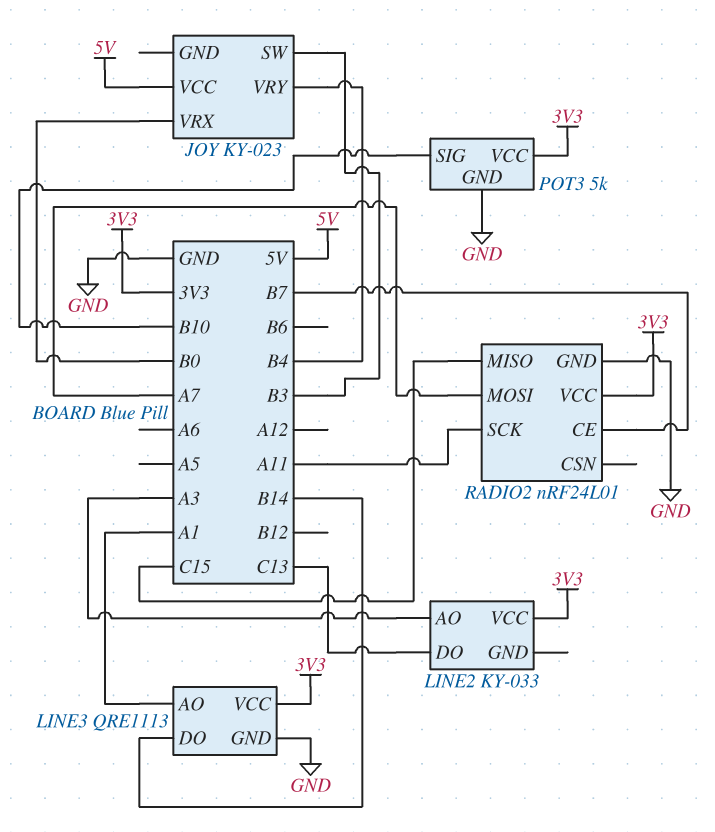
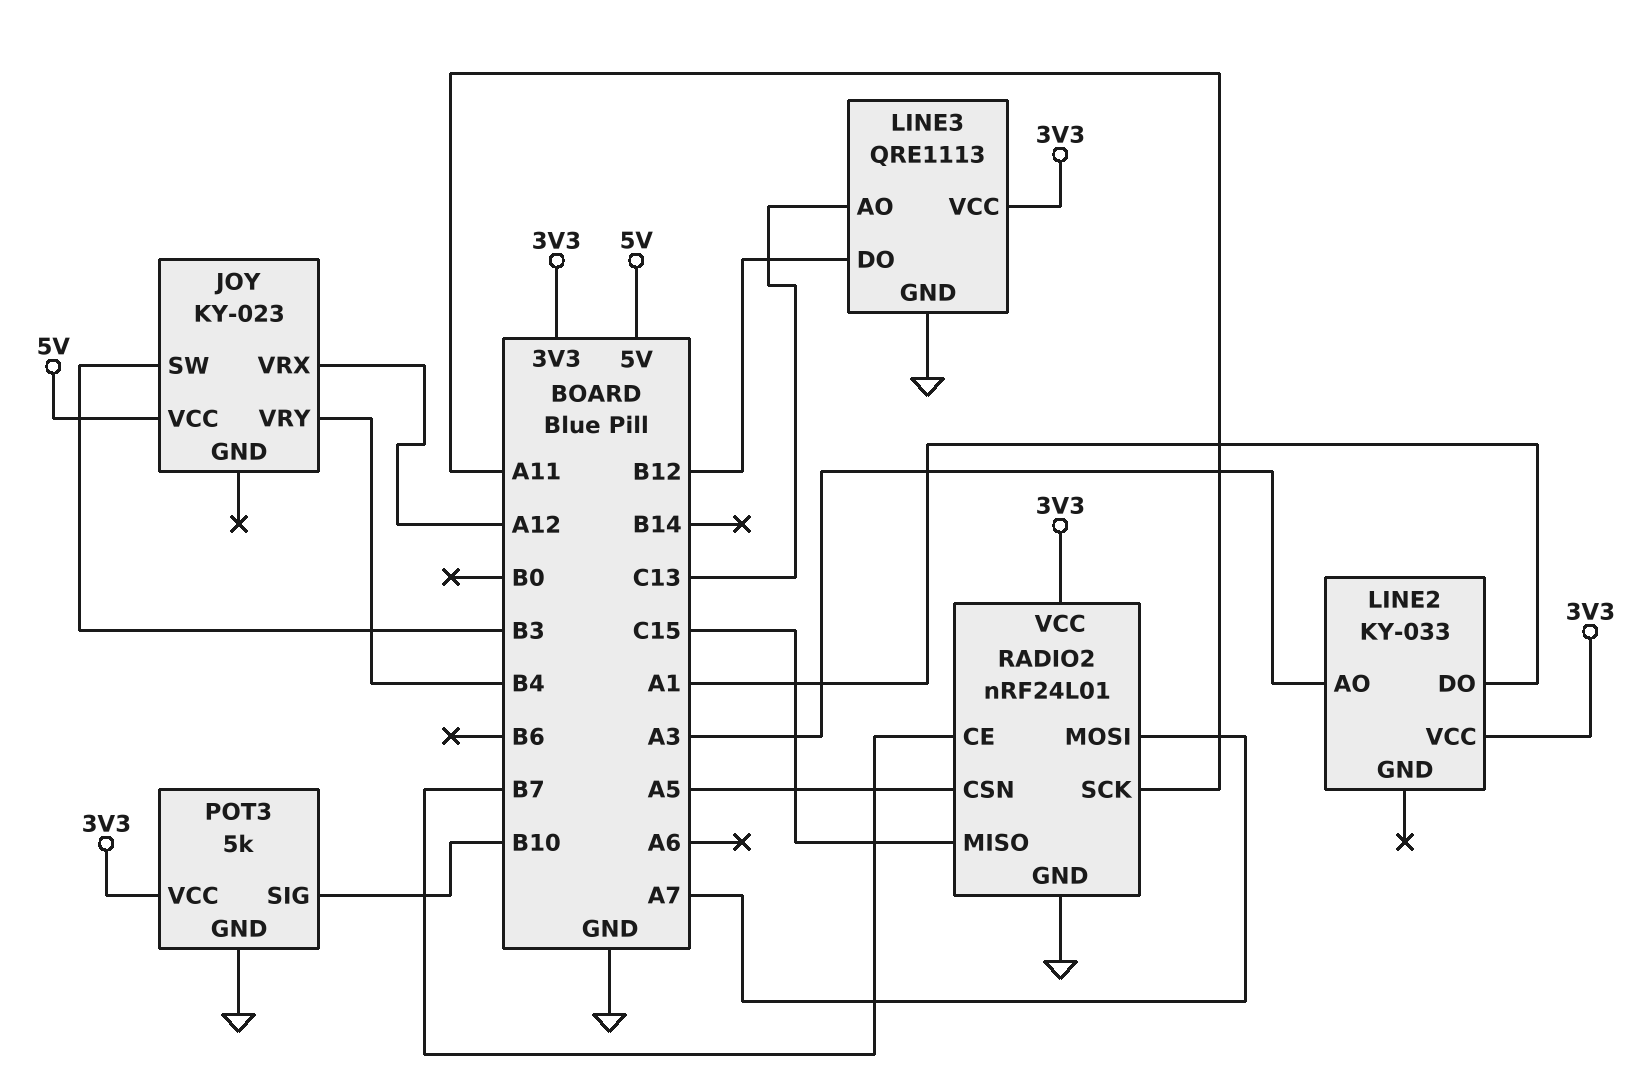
JOY pin VRX: B0 -> A12
LINE2 pin DO: C13 -> A1
LINE3 pin AO: A1 -> C13
LINE3 pin DO: B14 -> B12
RADIO2 pin CSN: none -> A5

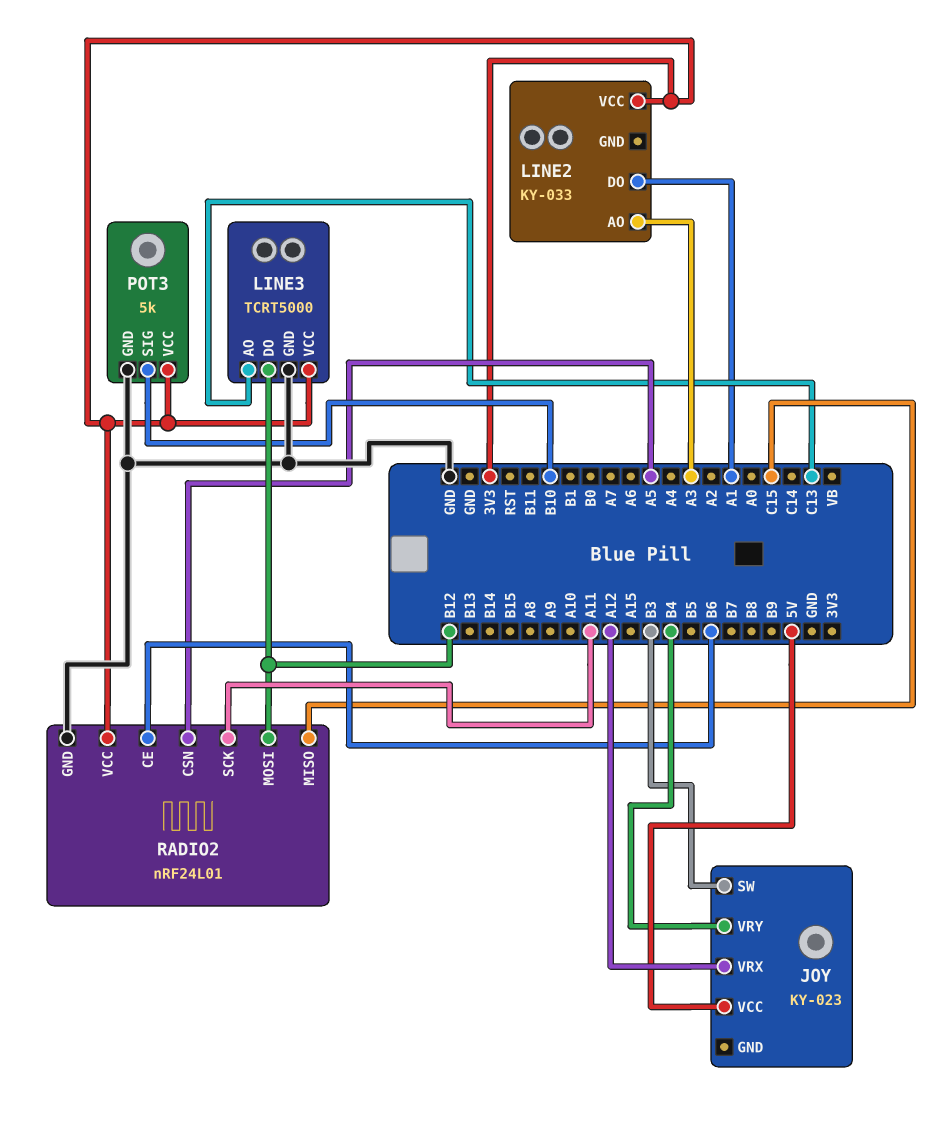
LINE3: QRE1113 -> TCRT5000
RADIO2 pin CE: B7 -> B6
RADIO2 pin MOSI: A7 -> B12

